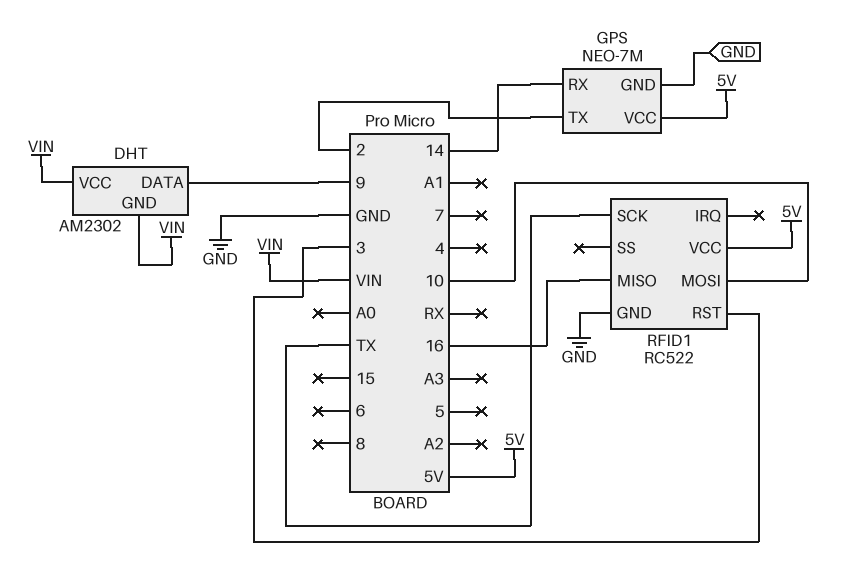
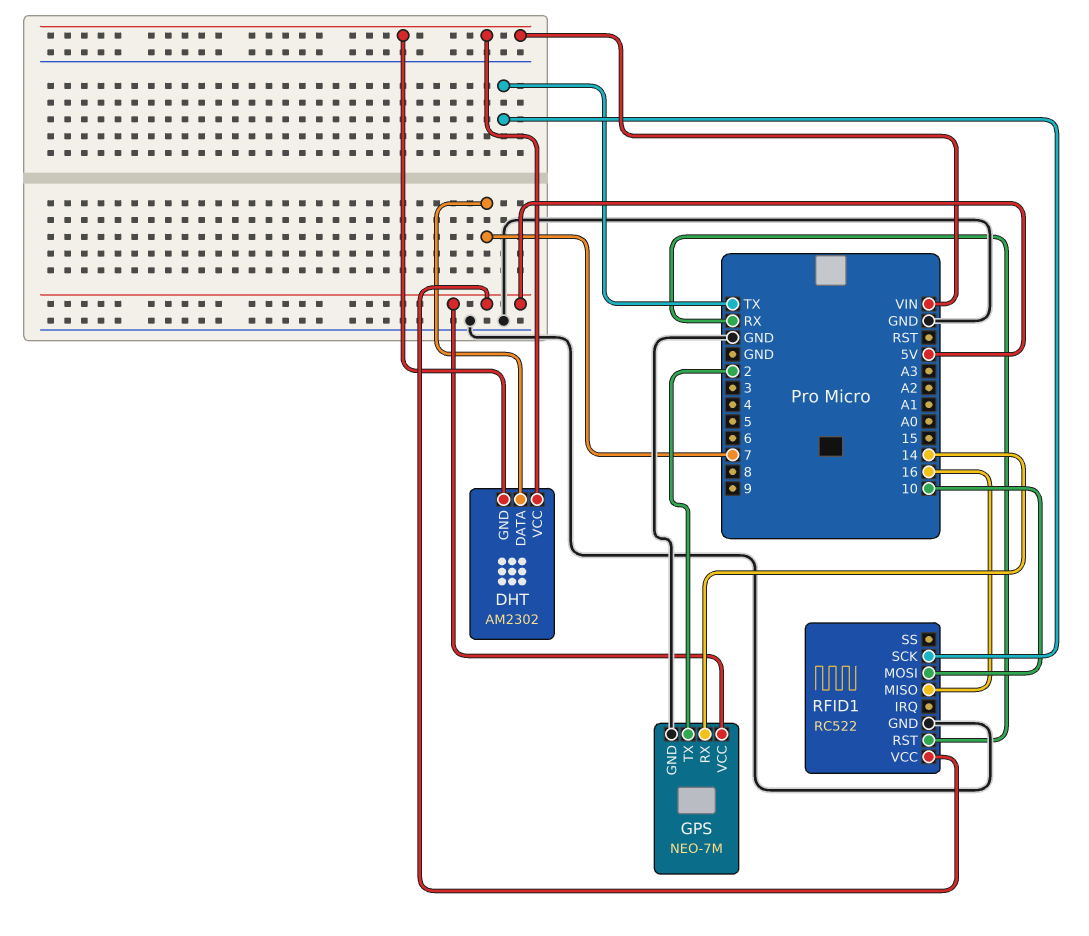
DHT pin DATA: 9 -> 7
RFID1 pin RST: 3 -> RX

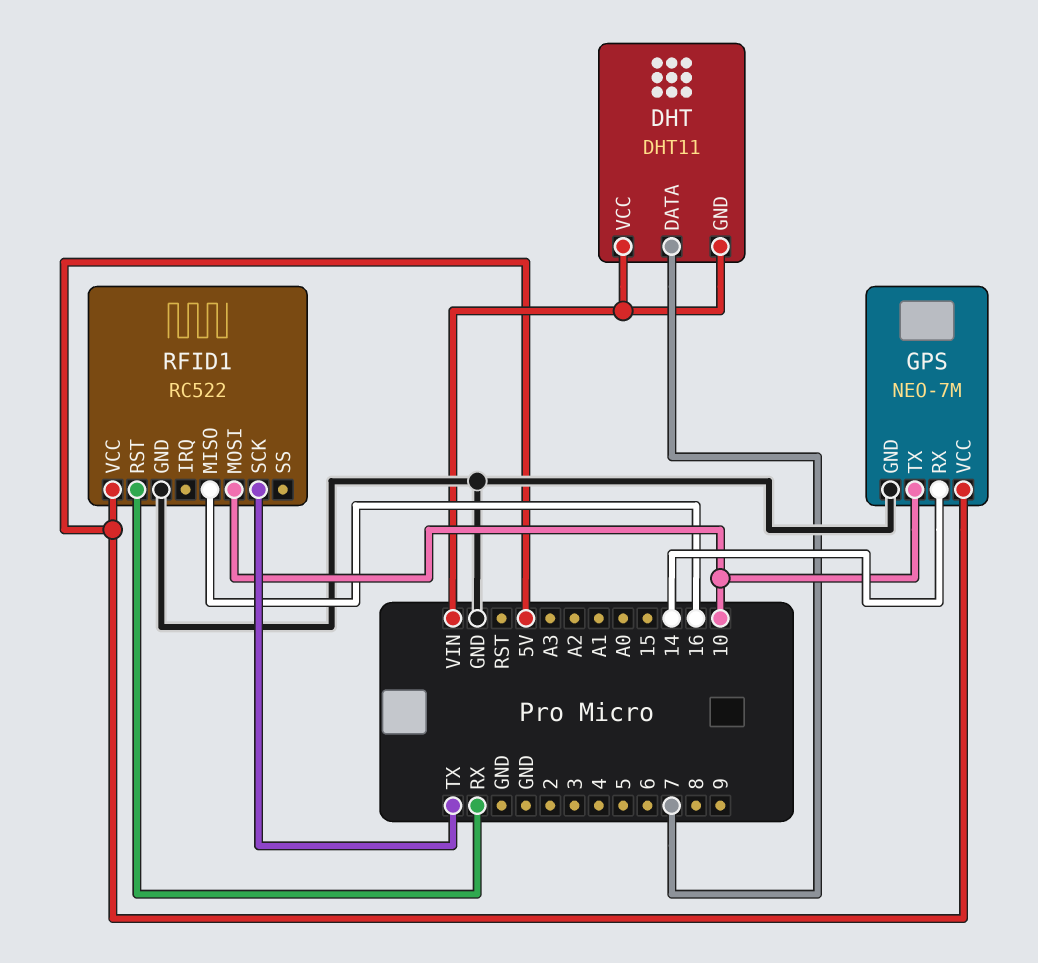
DHT: AM2302 -> DHT11
GPS pin TX: 2 -> 10

